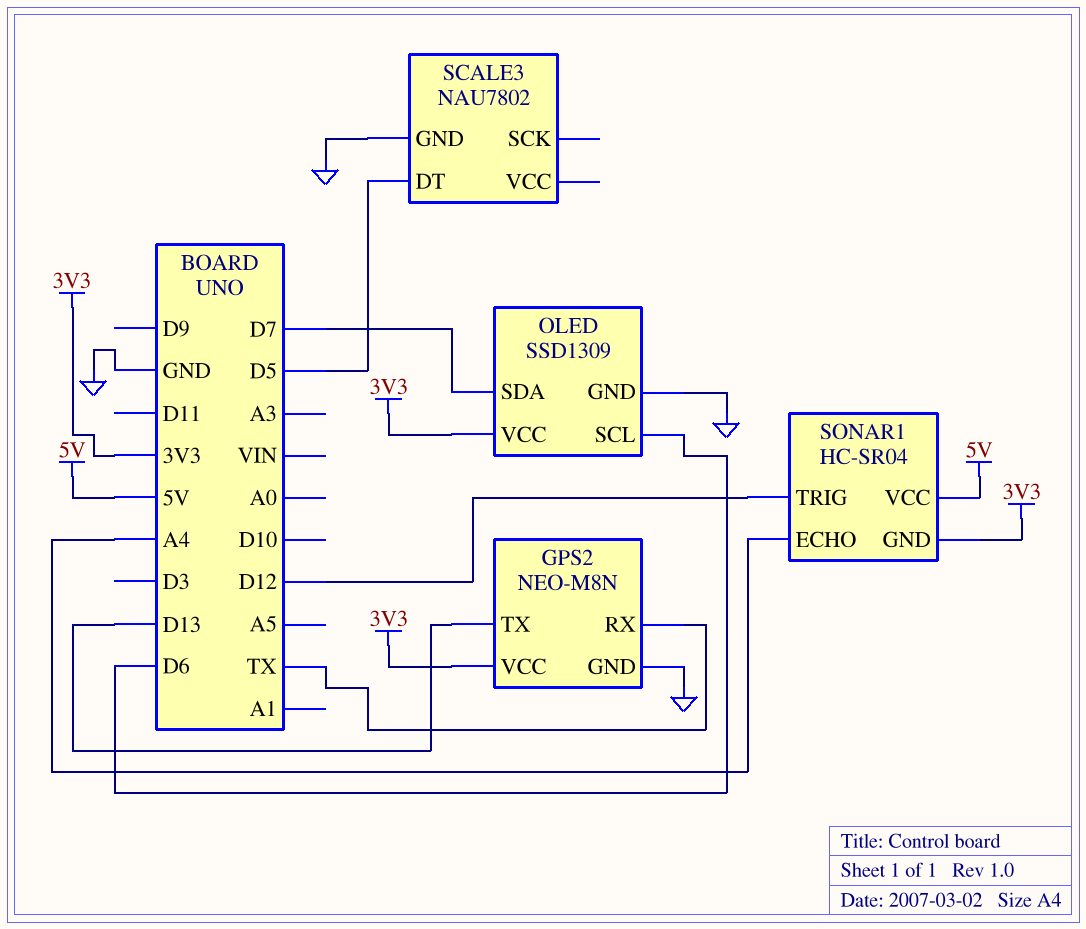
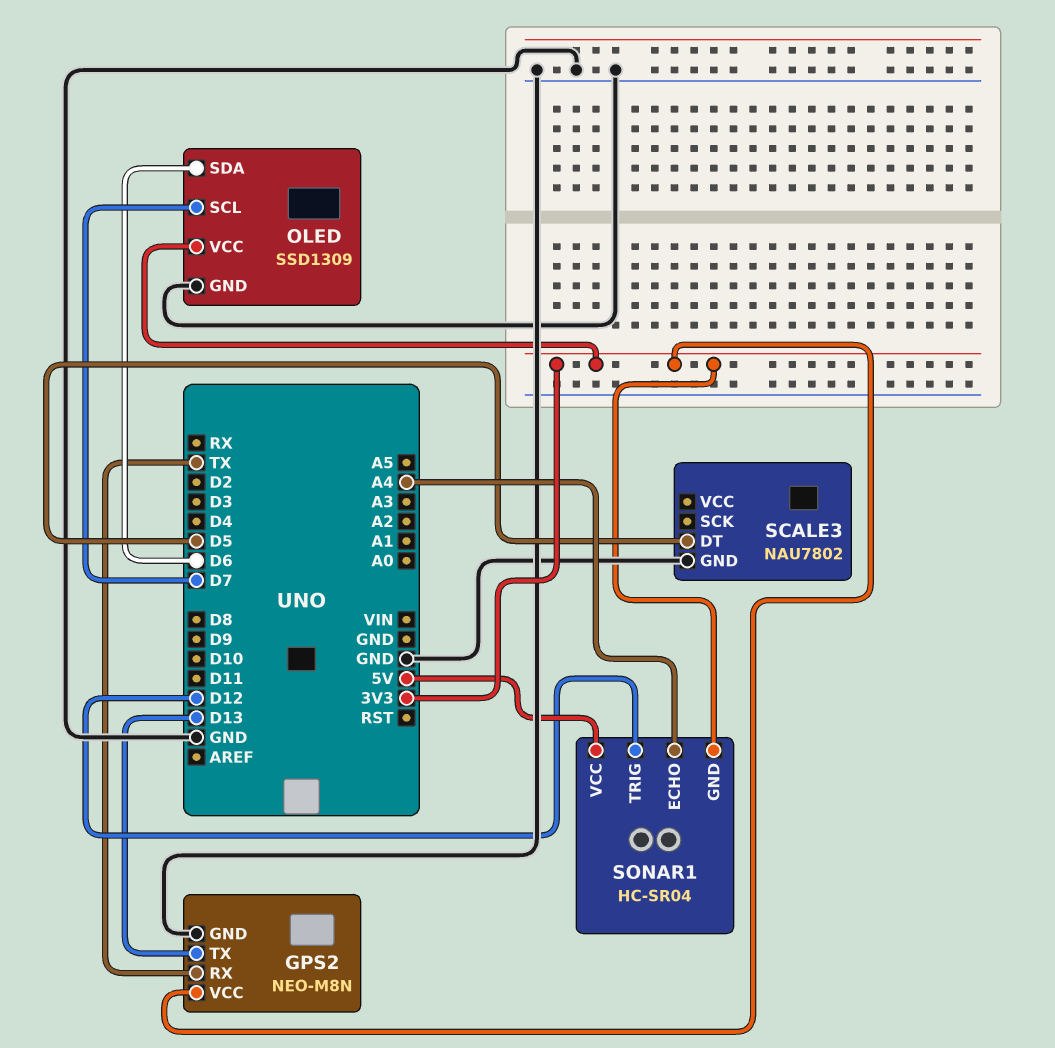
OLED pin SCL: D6 -> D7
OLED pin SDA: D7 -> D6

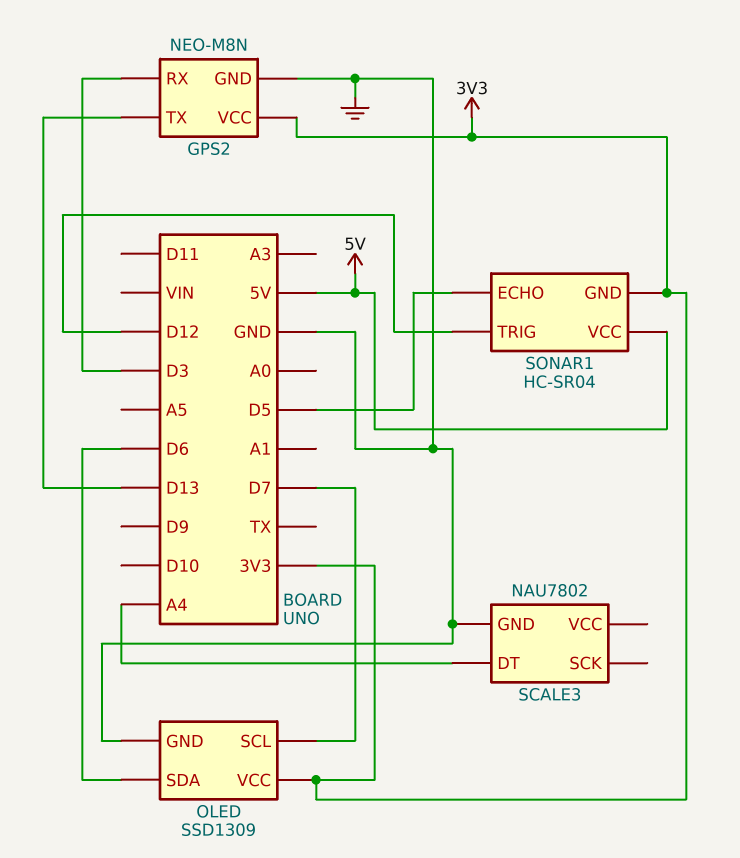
GPS2 pin RX: TX -> D3
SCALE3 pin DT: D5 -> A4
SONAR1 pin ECHO: A4 -> D5

